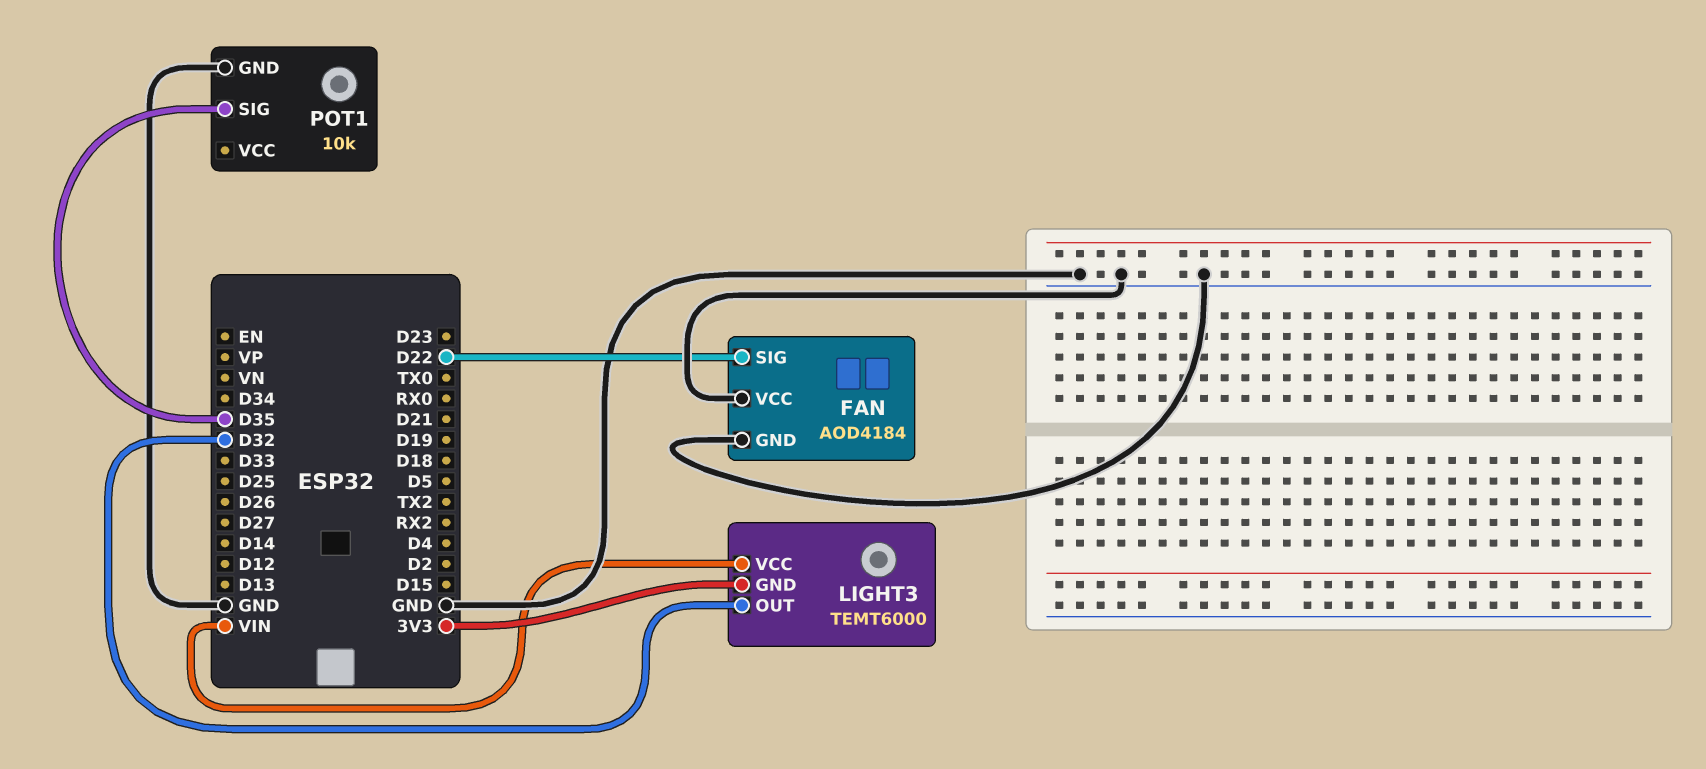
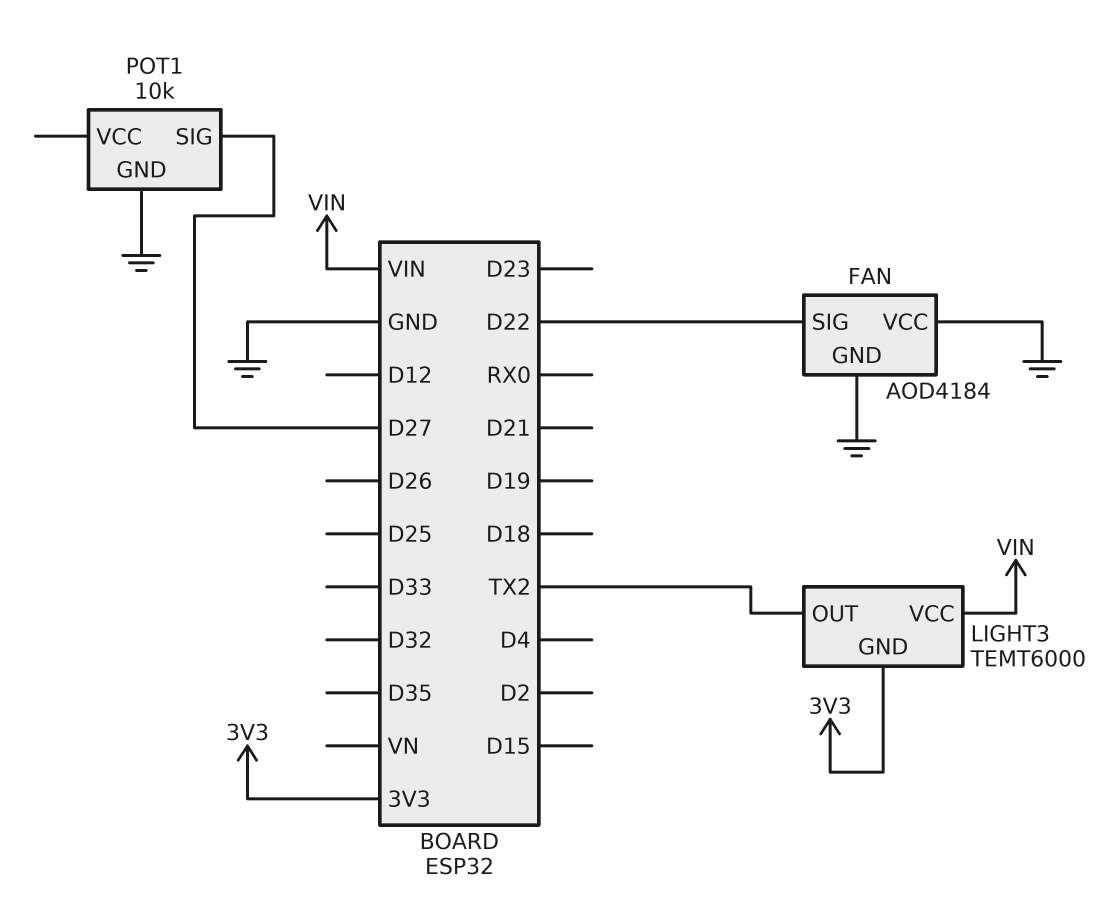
LIGHT3 pin OUT: D32 -> TX2
POT1 pin SIG: D35 -> D27

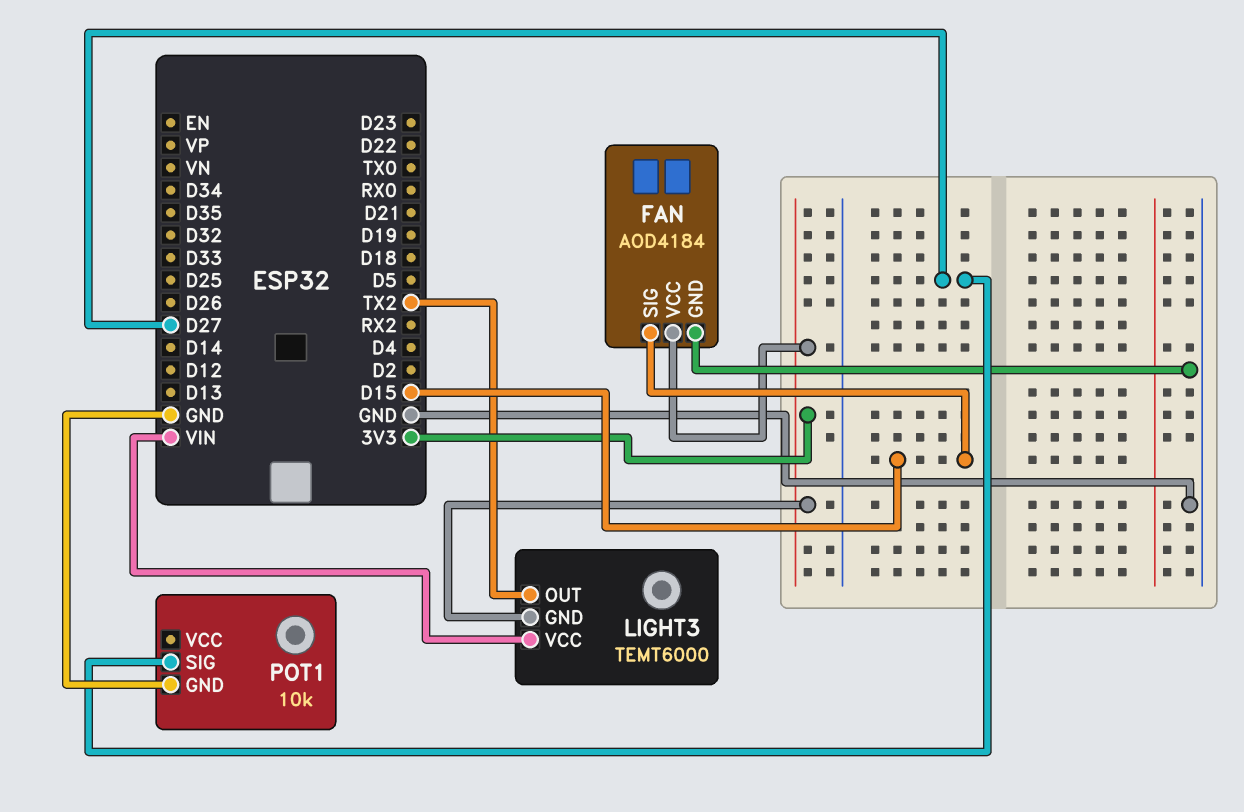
FAN pin SIG: D22 -> D15
FAN pin VCC: GND -> 3V3

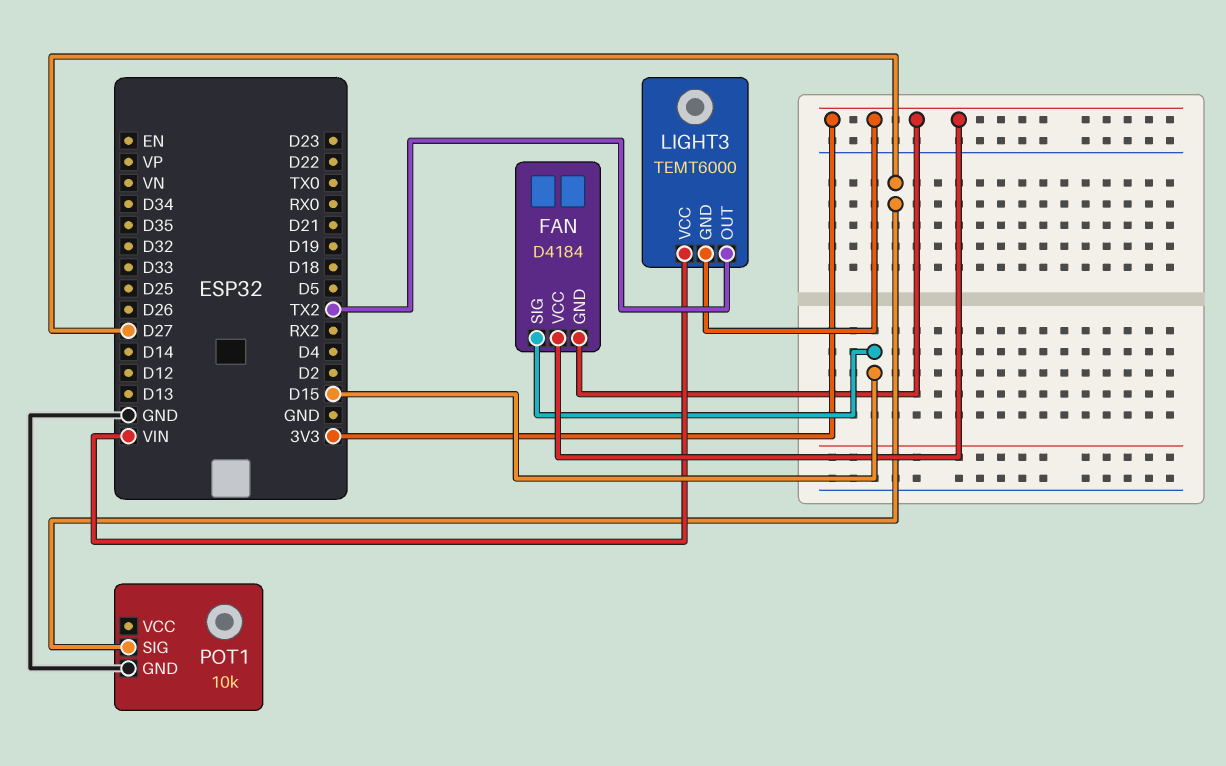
FAN: AOD4184 -> D4184
FAN pin GND: GND -> 3V3

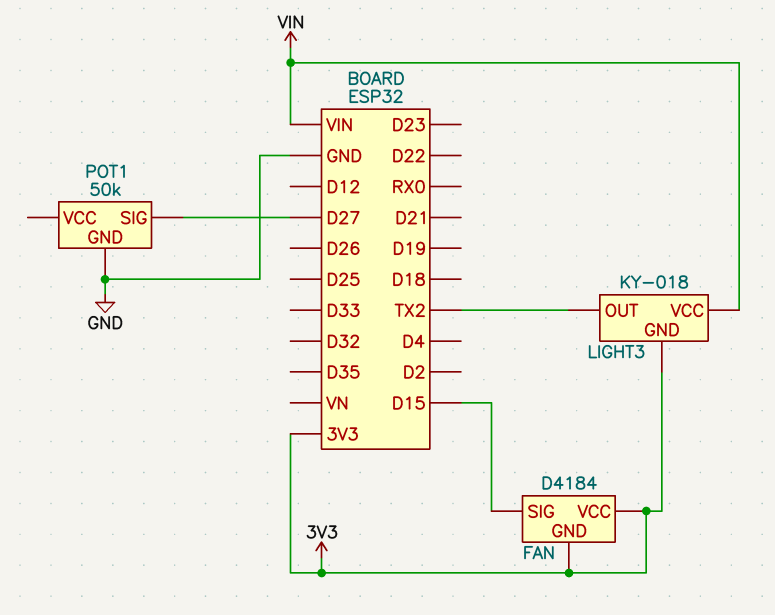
LIGHT3: TEMT6000 -> KY-018
POT1: 10k -> 50k

